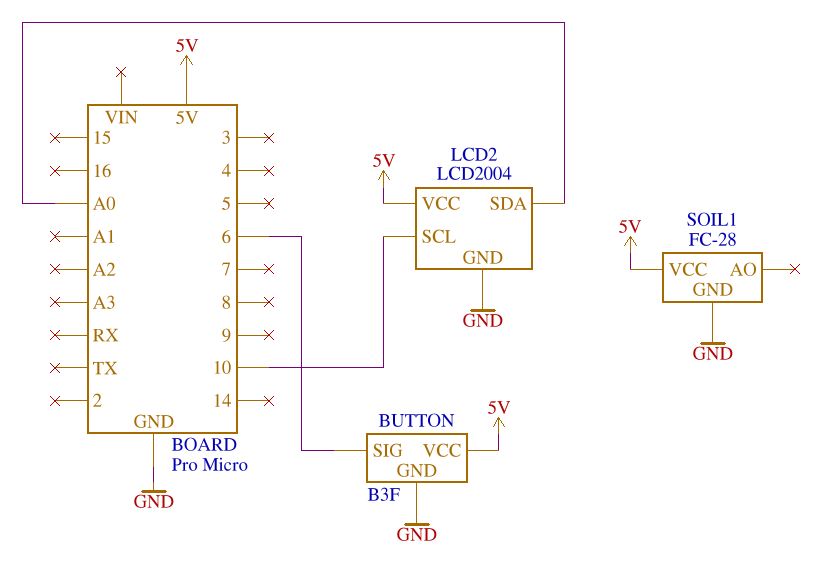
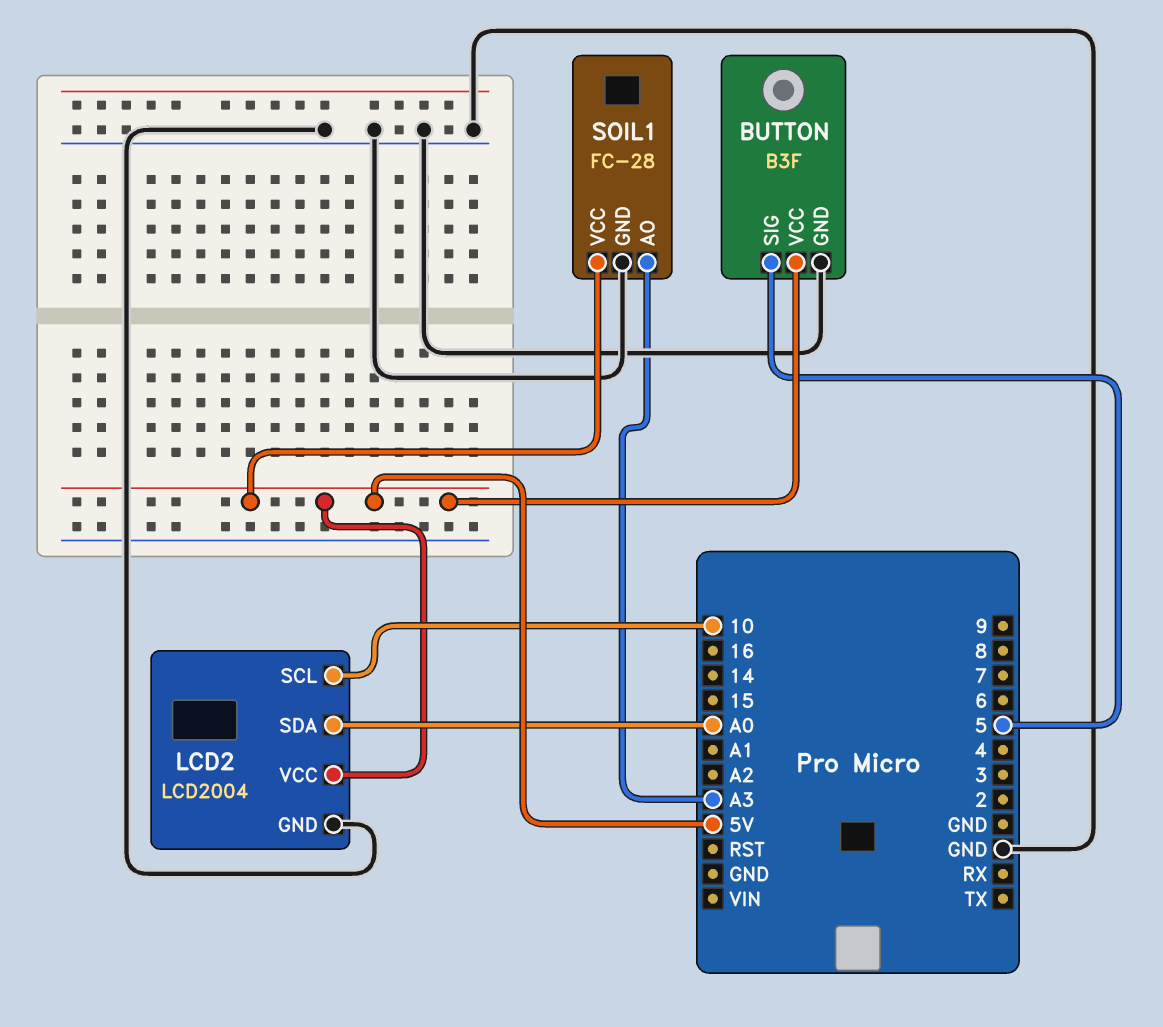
BUTTON pin SIG: 6 -> 5
SOIL1 pin AO: none -> A3

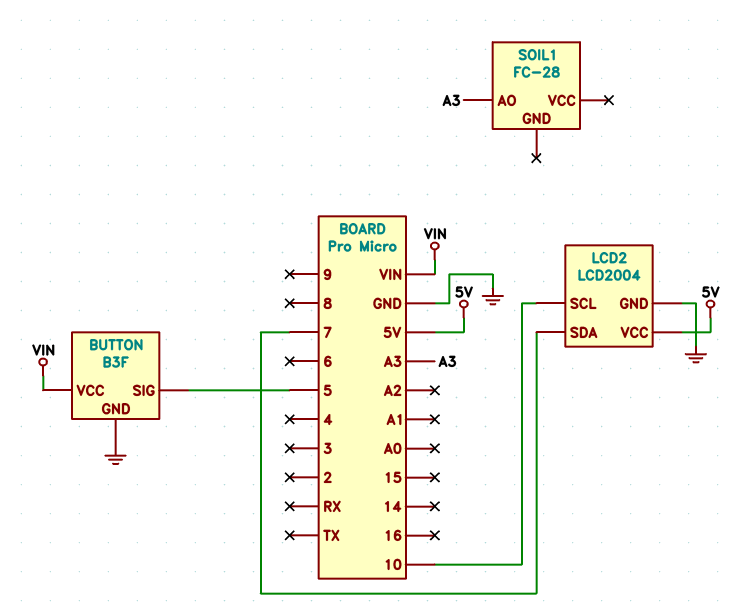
BUTTON pin VCC: 5V -> VIN
LCD2 pin SDA: A0 -> 7
SOIL1 pin GND: GND -> none
SOIL1 pin VCC: 5V -> none

